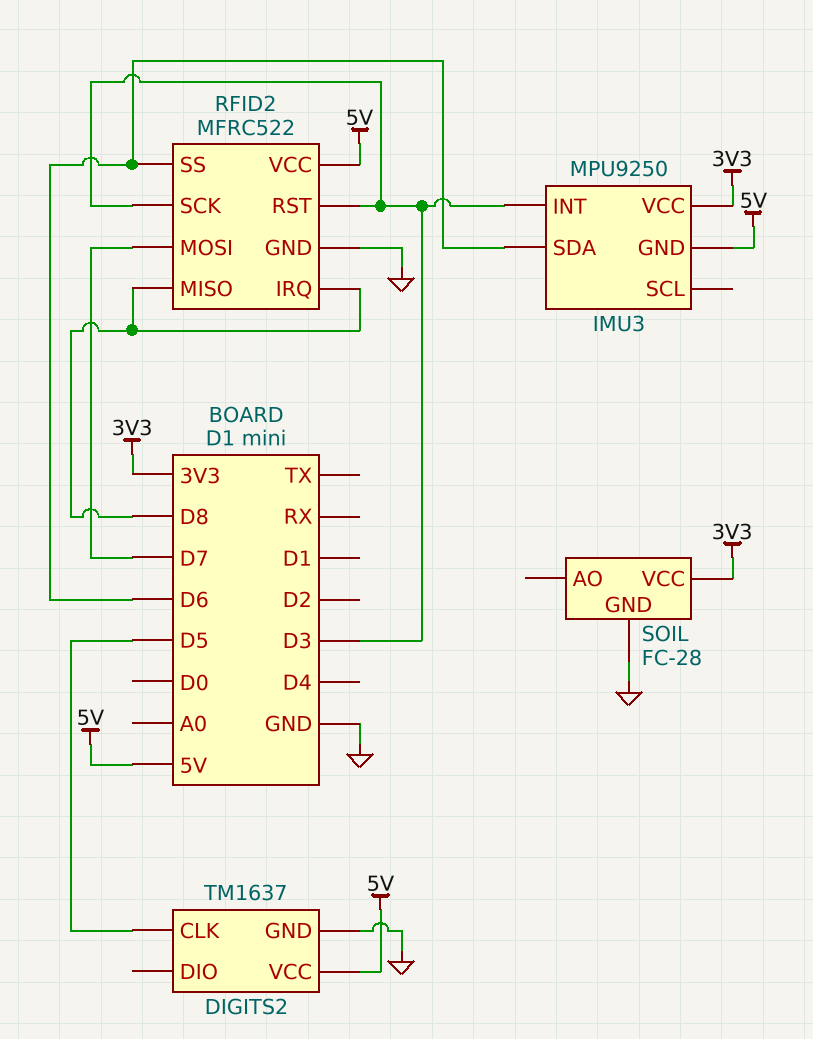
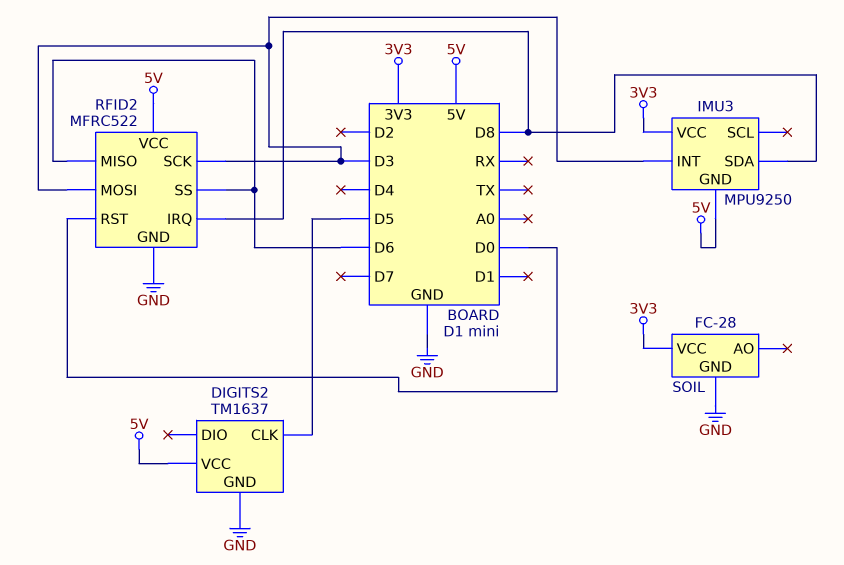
IMU3 pin SDA: D6 -> D8
RFID2 pin MISO: D8 -> D6
RFID2 pin MOSI: D7 -> D3
RFID2 pin RST: D3 -> D0

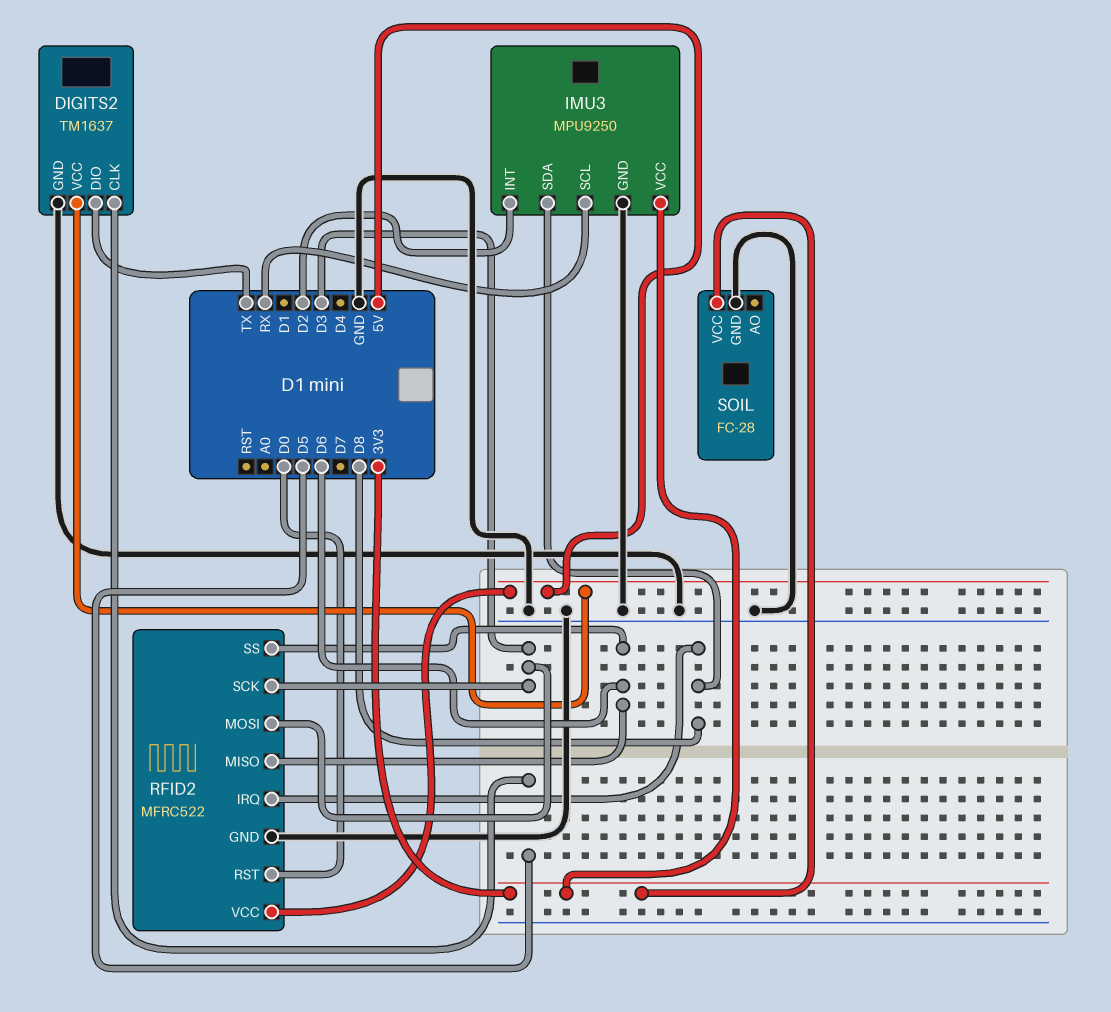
DIGITS2 pin DIO: none -> TX
IMU3 pin GND: 5V -> GND
IMU3 pin INT: D3 -> D2
IMU3 pin SCL: none -> RX

